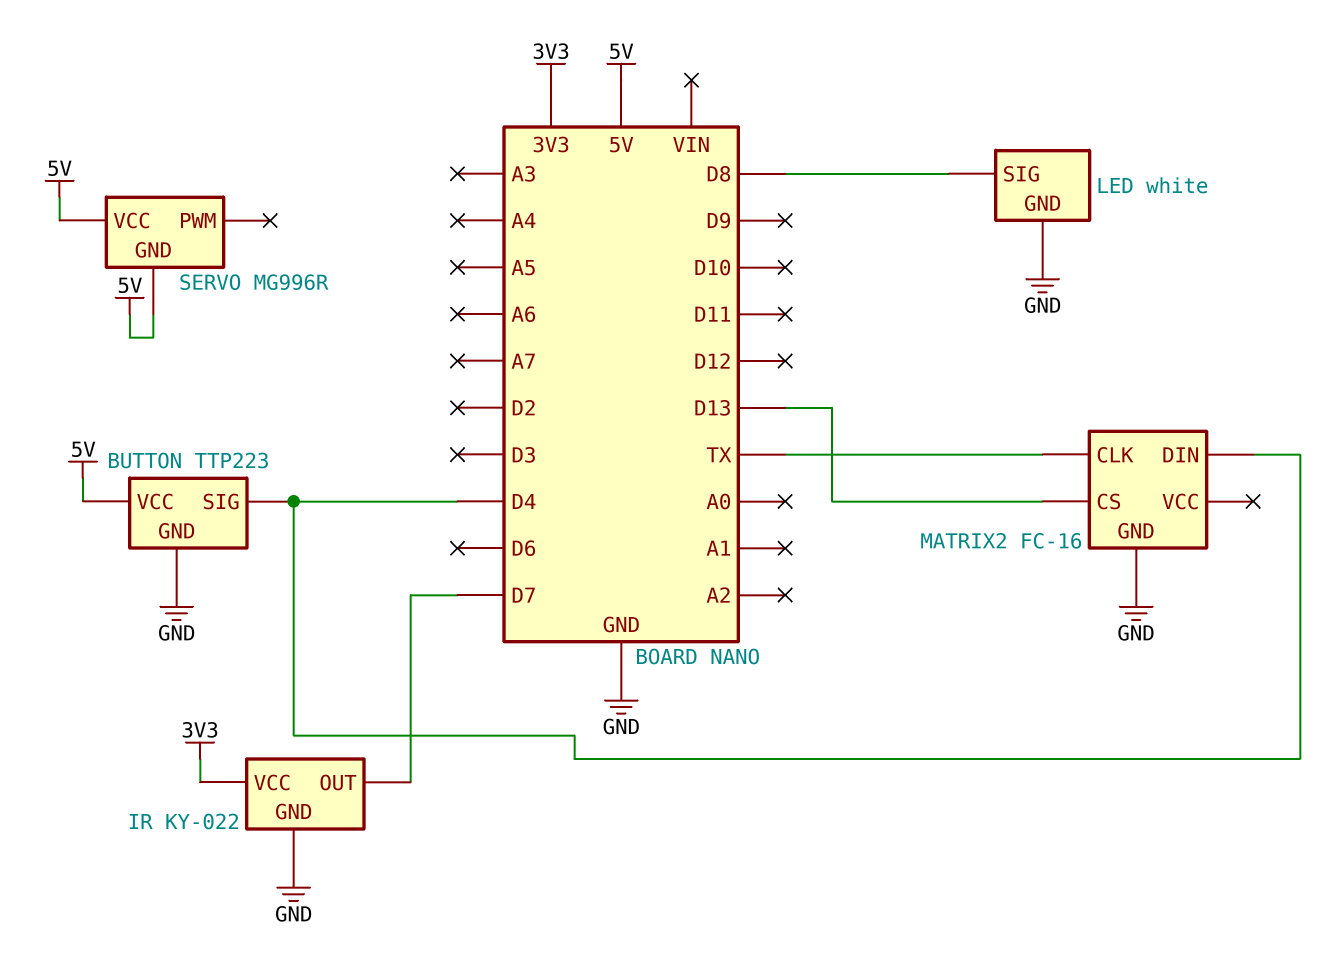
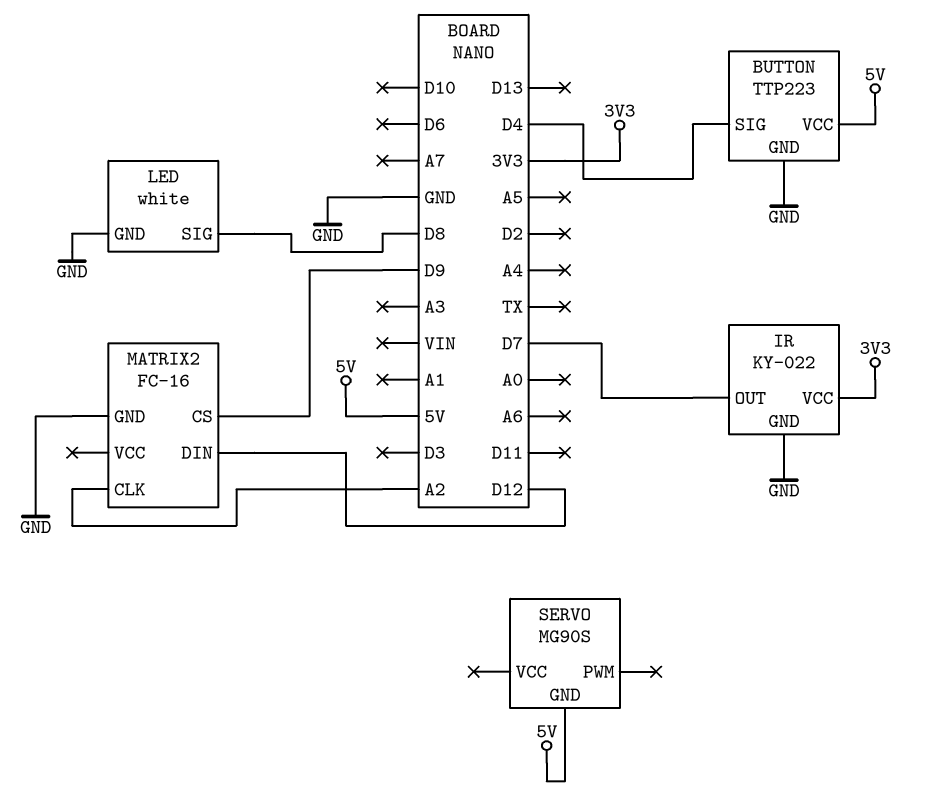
MATRIX2 pin CLK: TX -> A2
MATRIX2 pin CS: D13 -> D9
MATRIX2 pin DIN: D4 -> D12
SERVO: MG996R -> MG90S
SERVO pin VCC: 5V -> none

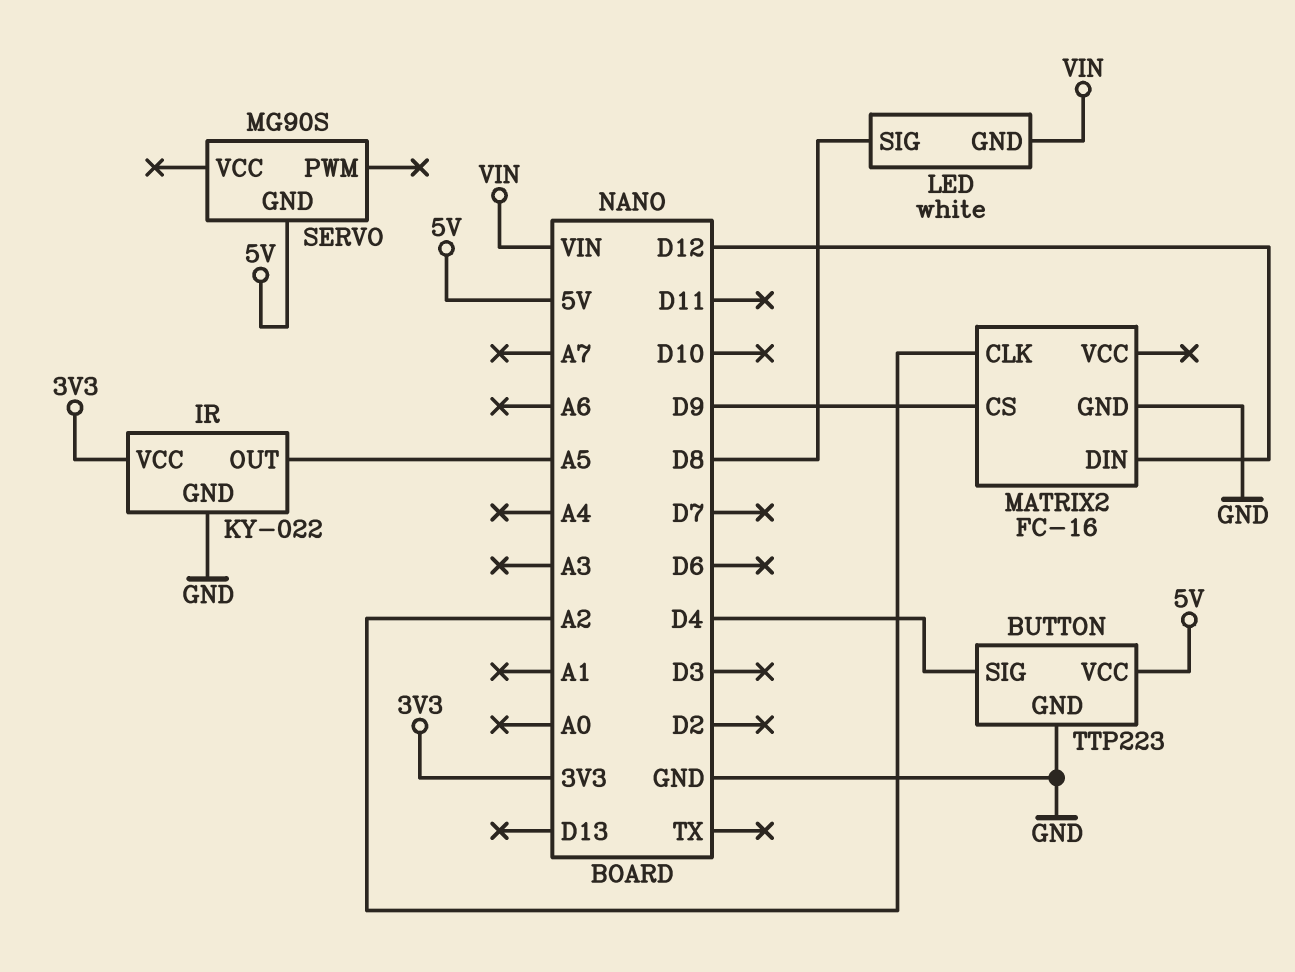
IR pin OUT: D7 -> A5
LED pin GND: GND -> VIN

